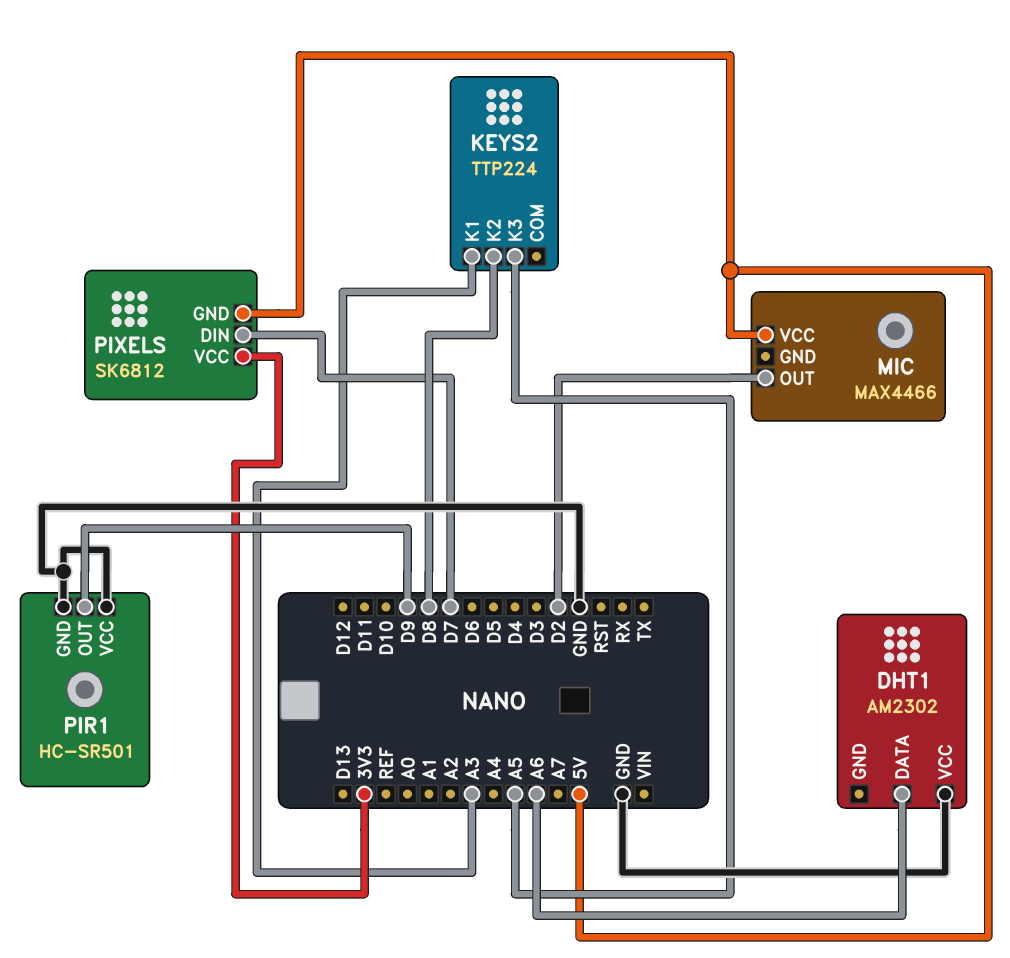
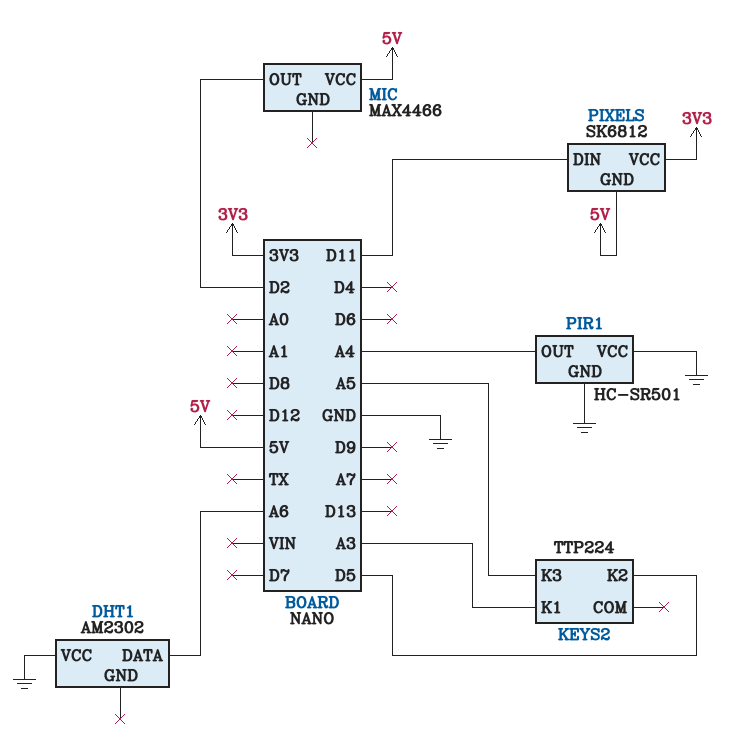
KEYS2 pin K2: D8 -> D5
PIR1 pin OUT: D9 -> A4
PIXELS pin DIN: D7 -> D11

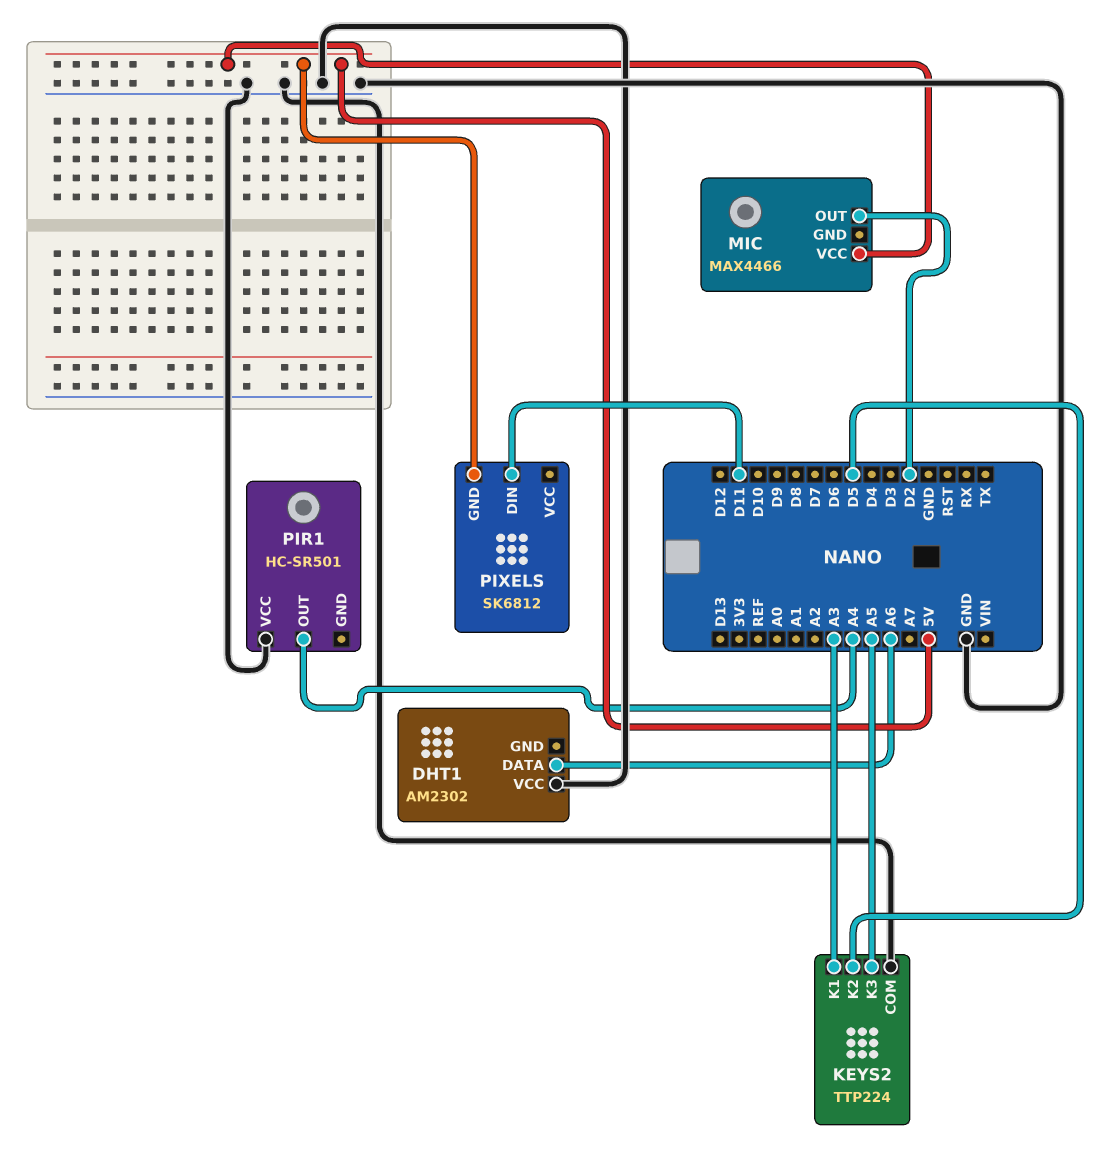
KEYS2 pin COM: none -> GND
PIR1 pin GND: GND -> none
PIXELS pin VCC: 3V3 -> none

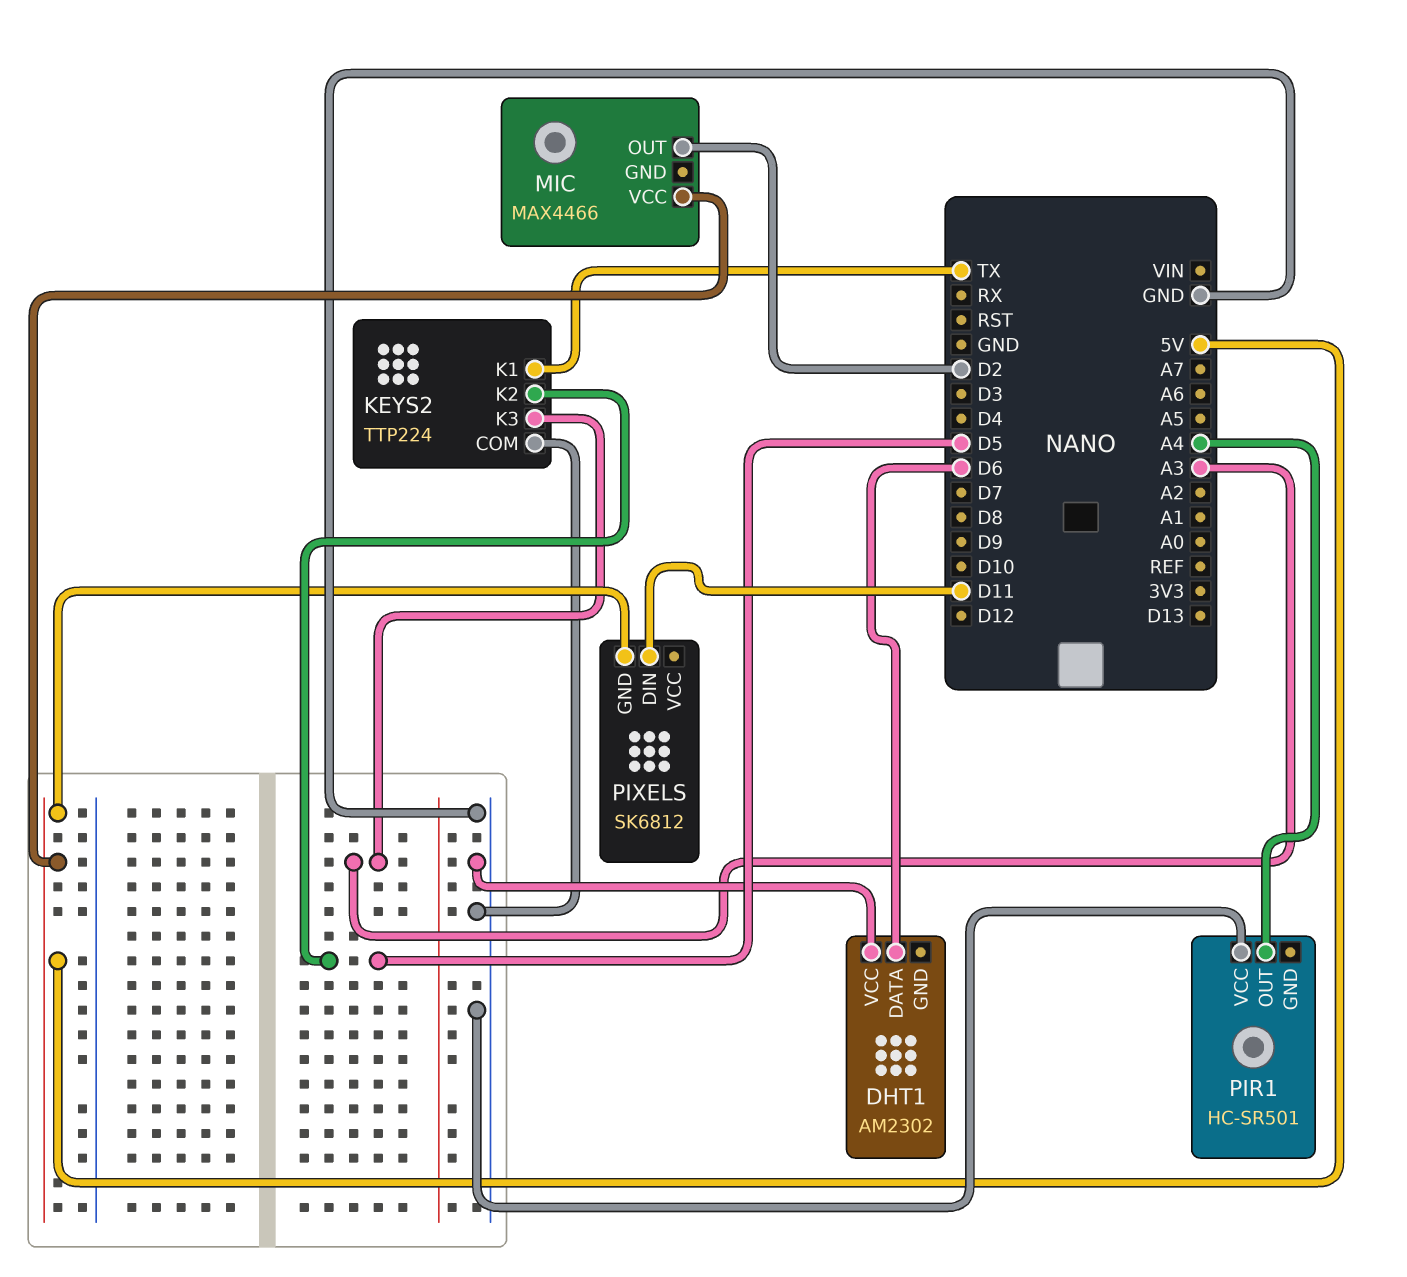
DHT1 pin DATA: A6 -> D6
KEYS2 pin K1: A3 -> TX
KEYS2 pin K3: A5 -> A3

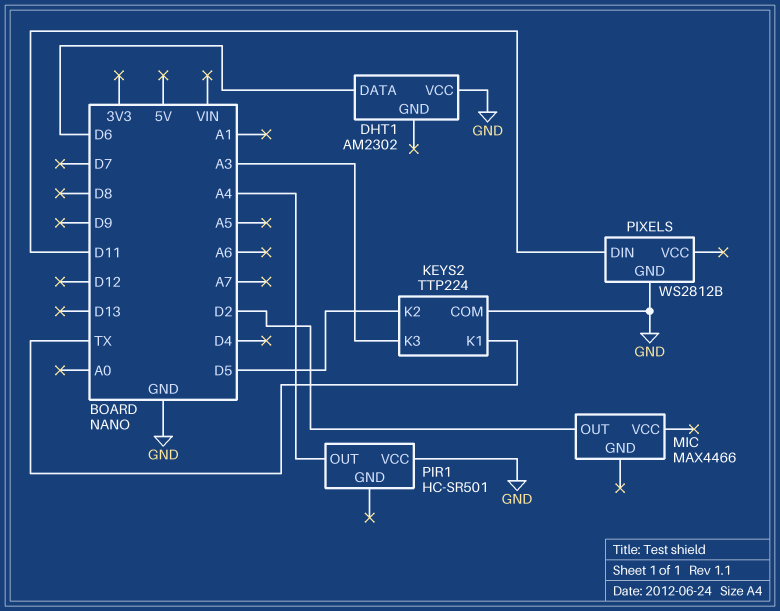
MIC pin VCC: 5V -> none
PIXELS: SK6812 -> WS2812B
PIXELS pin GND: 5V -> GND

